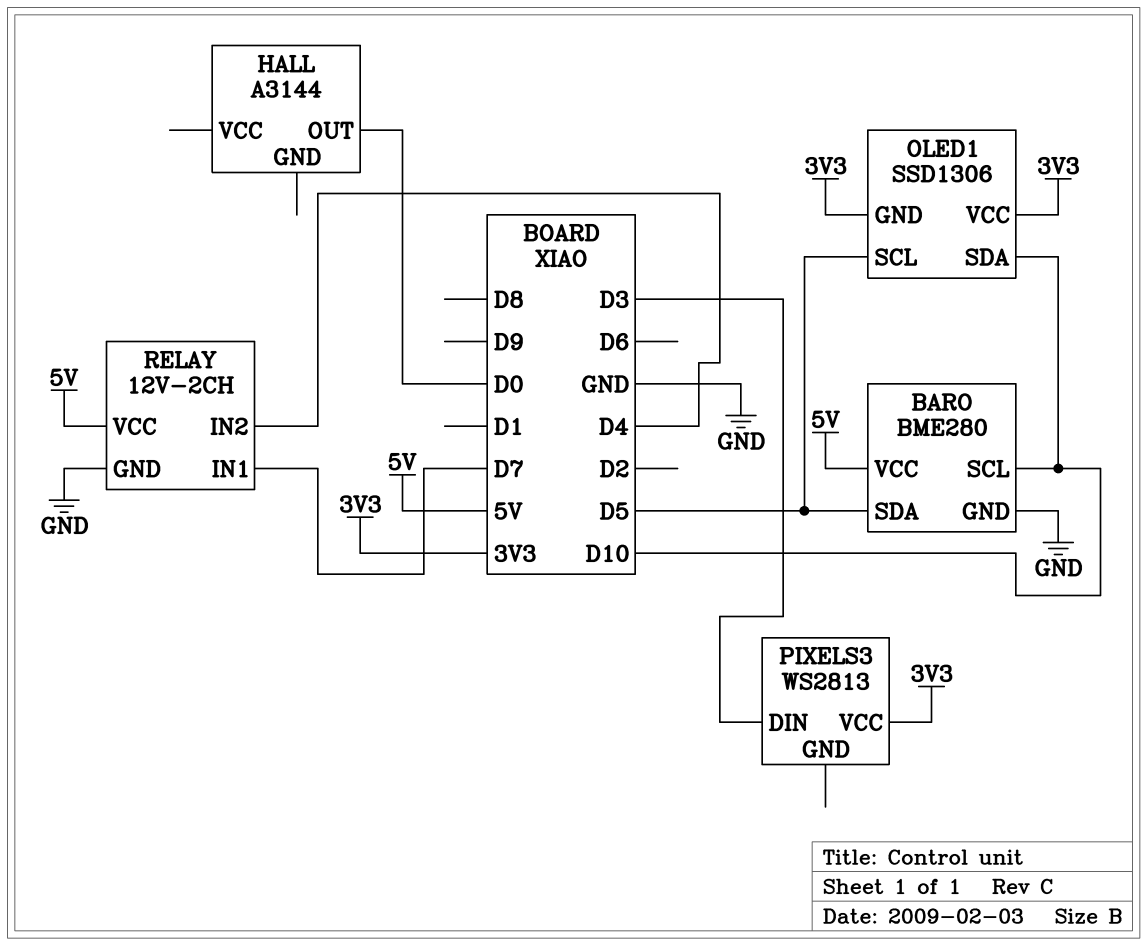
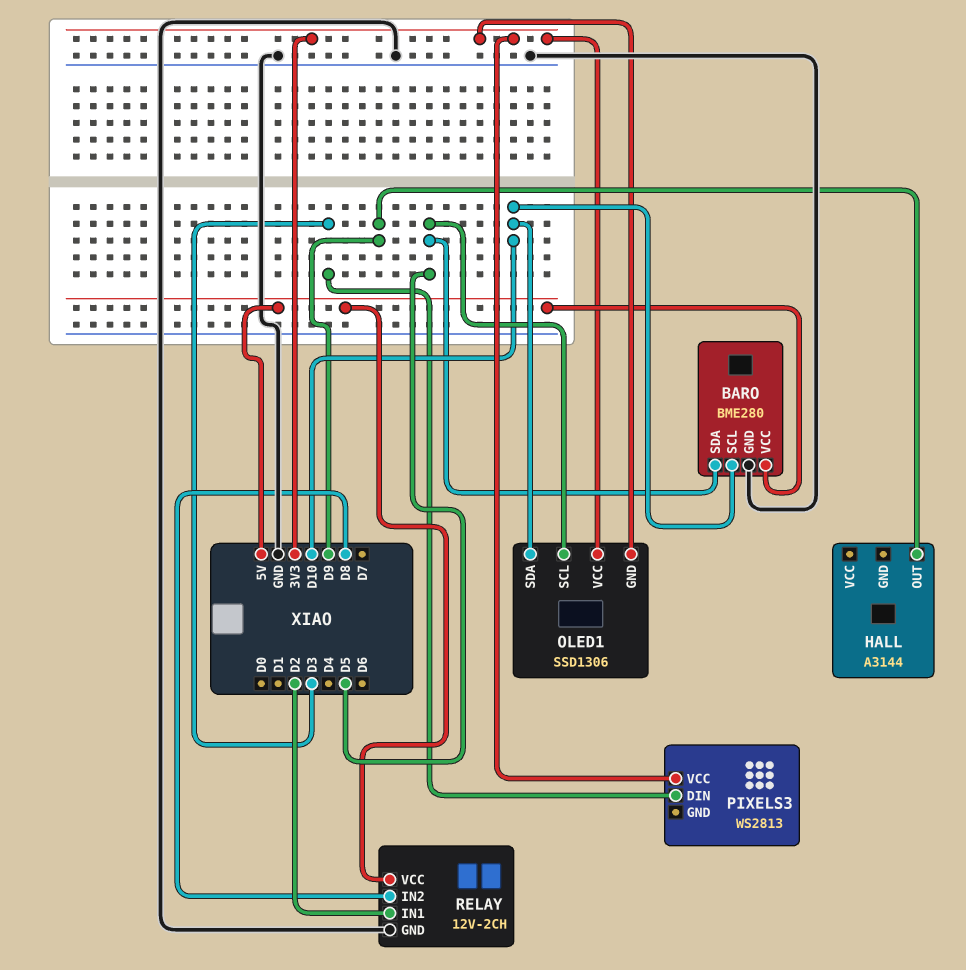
HALL pin OUT: D0 -> D9
RELAY pin IN1: D7 -> D2
RELAY pin IN2: D4 -> D8

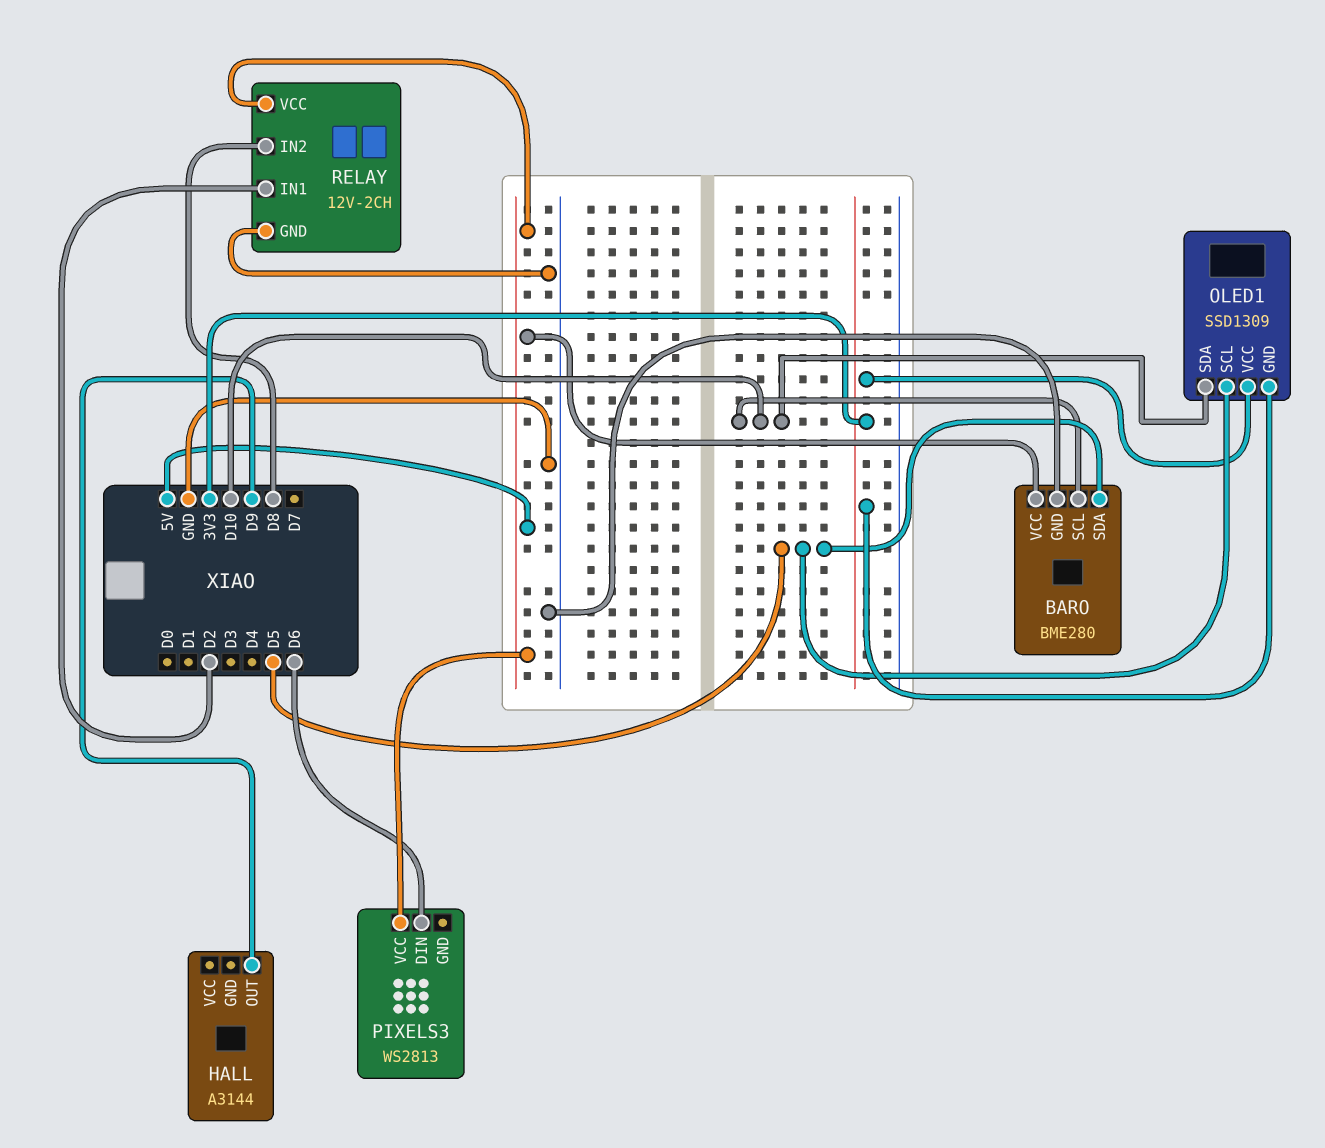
OLED1: SSD1306 -> SSD1309
PIXELS3 pin DIN: D3 -> D6
PIXELS3 pin VCC: 3V3 -> 5V

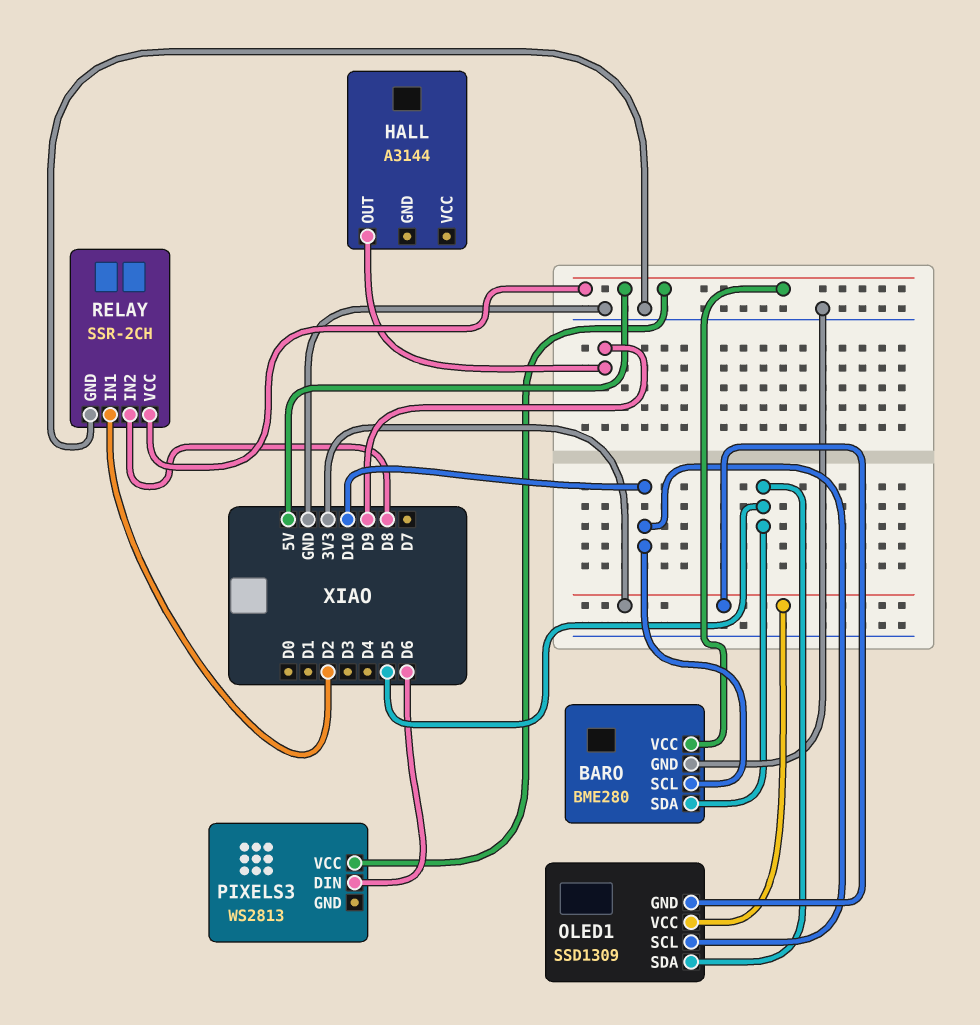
OLED1 pin SCL: D5 -> D10
OLED1 pin SDA: D10 -> D5
RELAY: 12V-2CH -> SSR-2CH

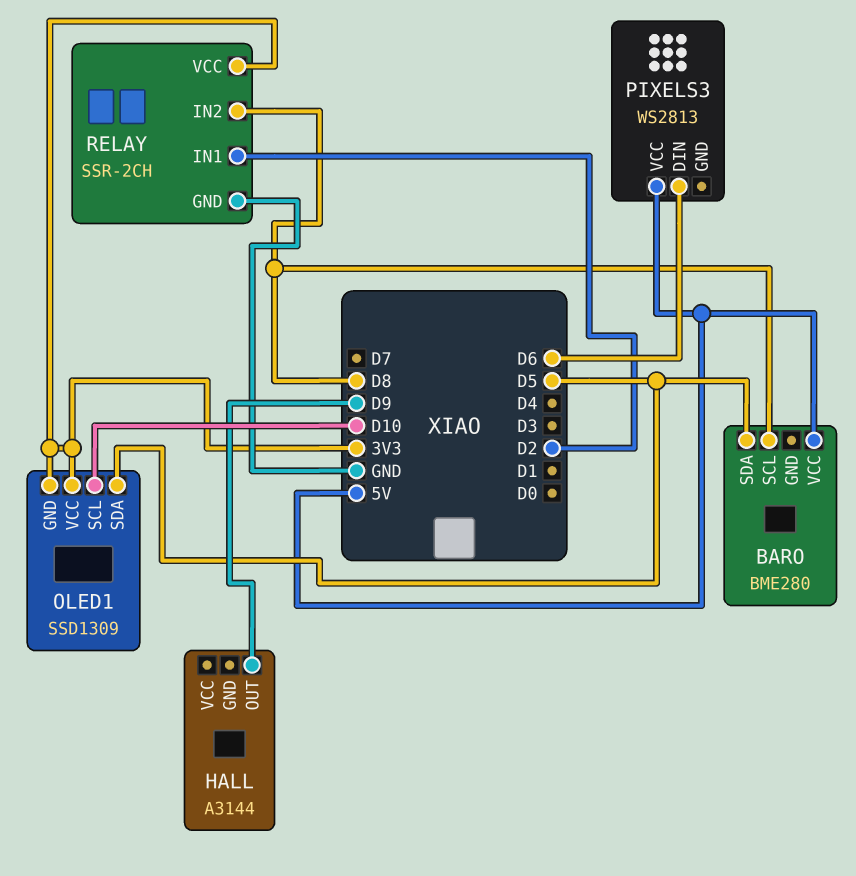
BARO pin GND: GND -> none
BARO pin SCL: D10 -> D8
RELAY pin VCC: 5V -> 3V3

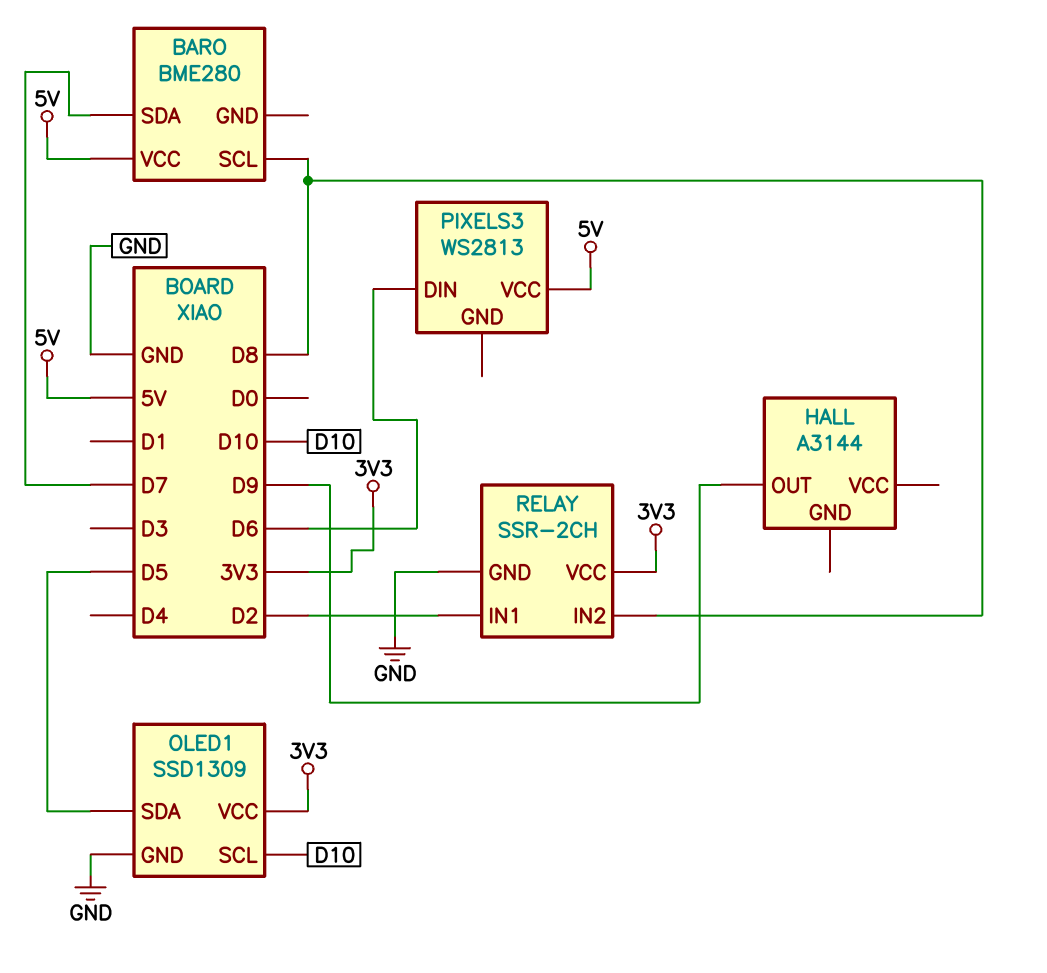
BARO pin SDA: D5 -> D7
OLED1 pin GND: 3V3 -> GND

